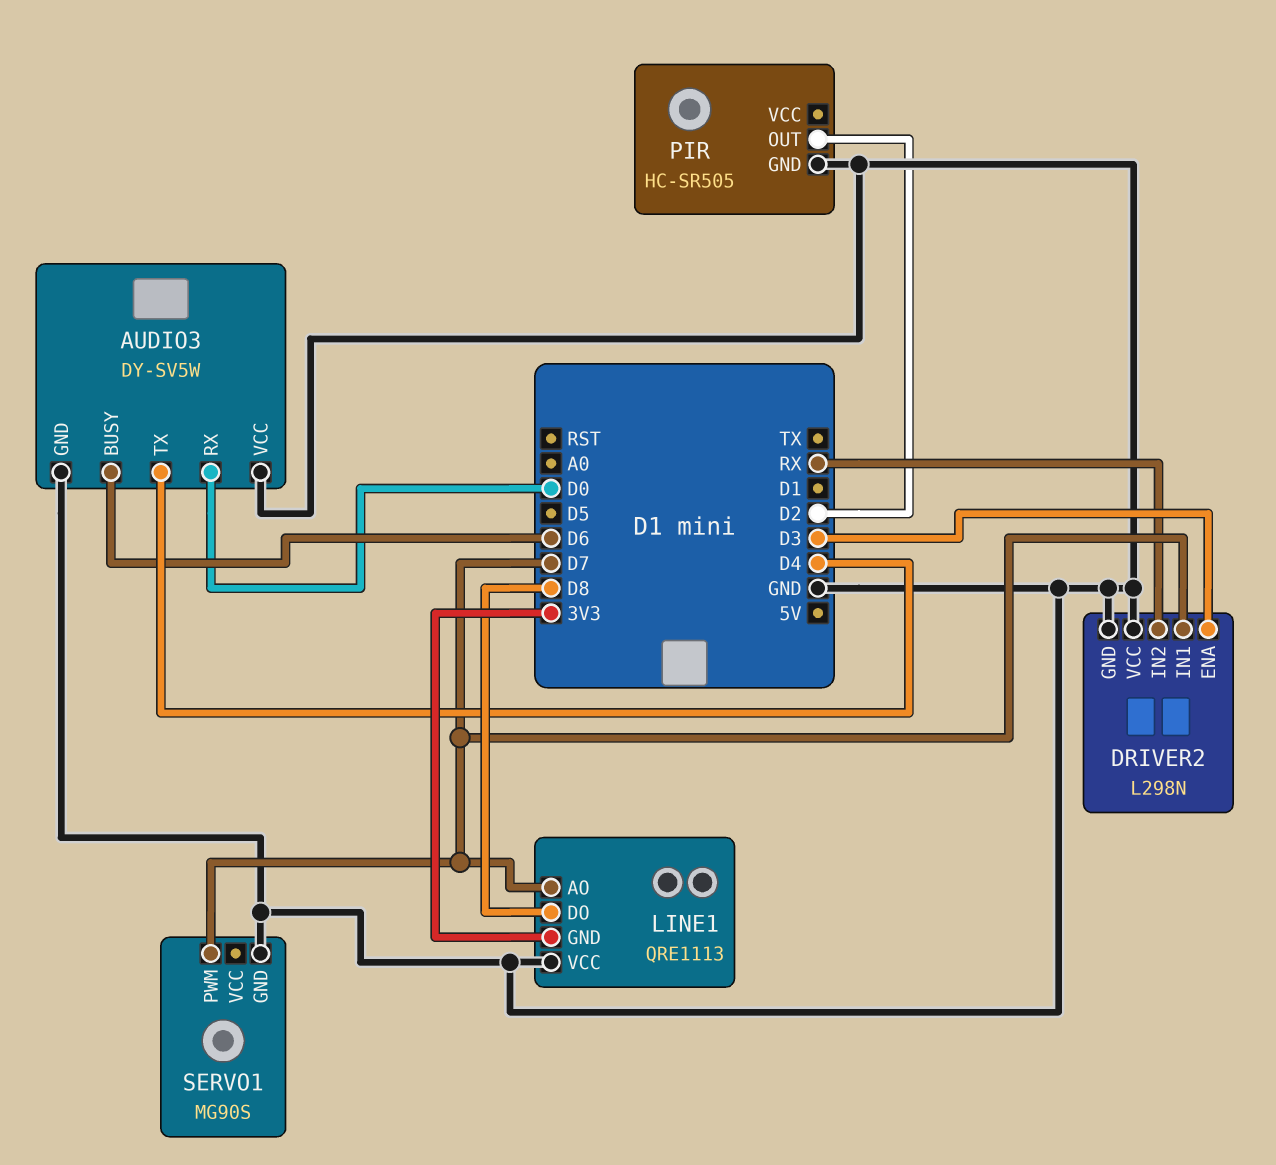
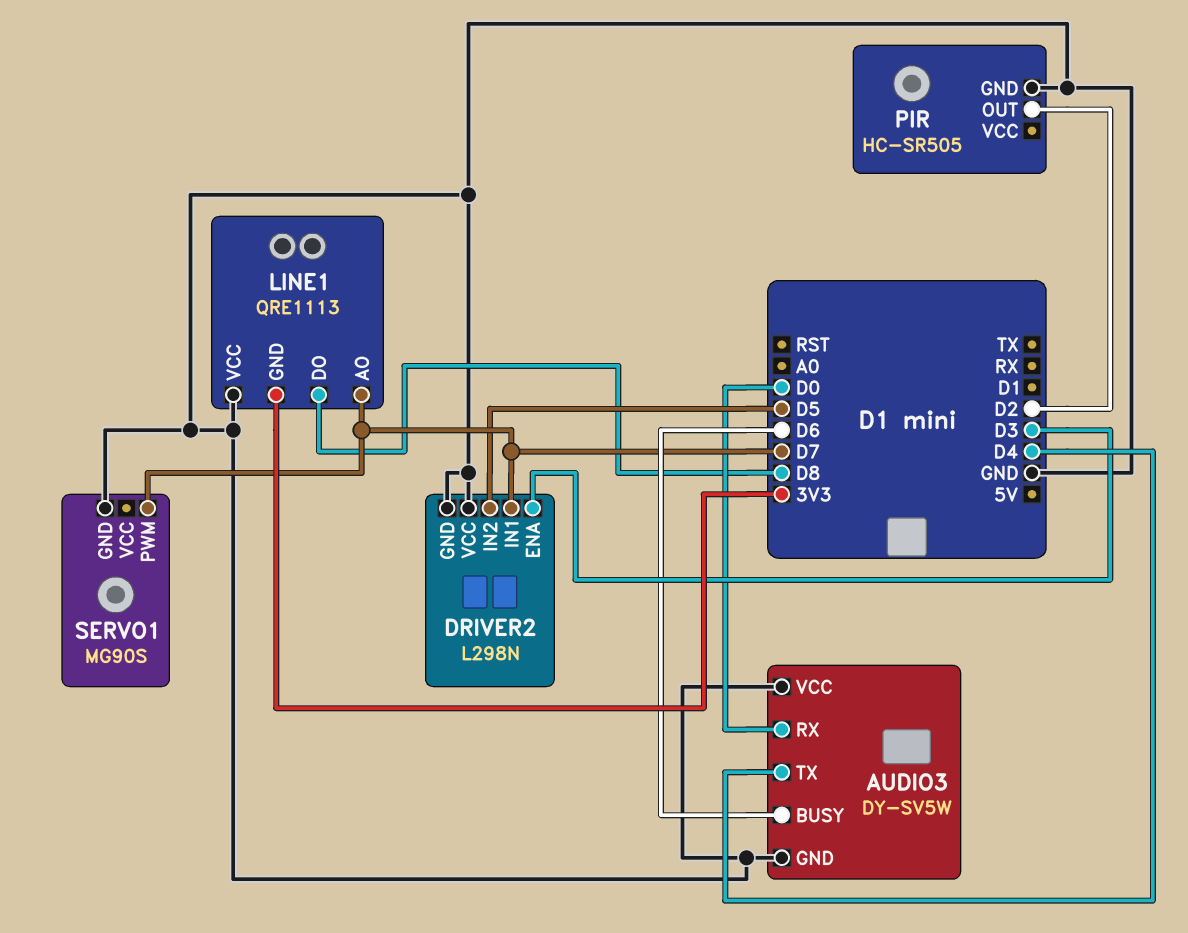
DRIVER2 pin IN2: RX -> D5

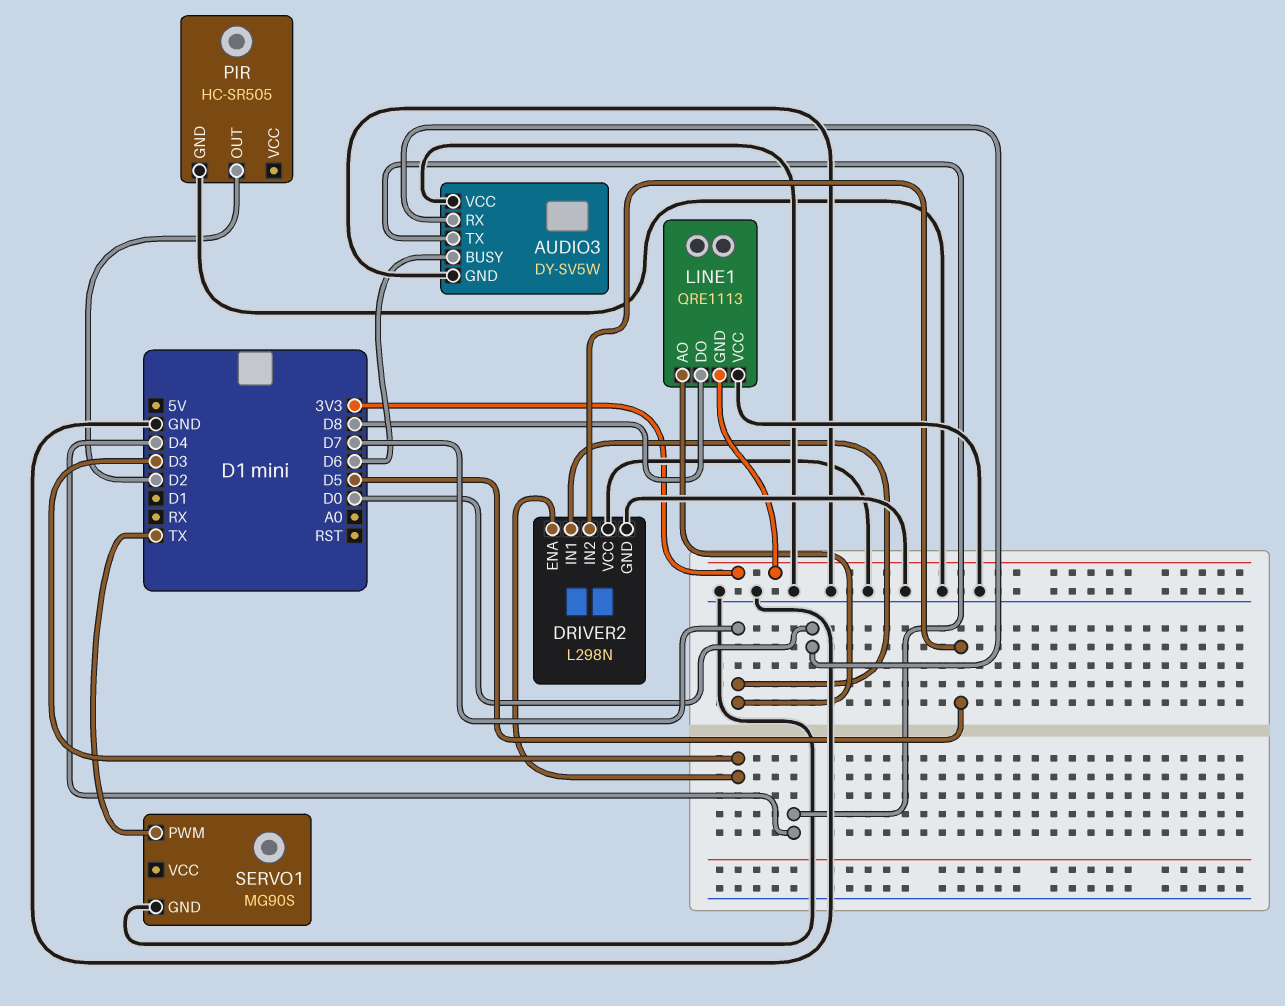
SERVO1 pin PWM: D7 -> TX

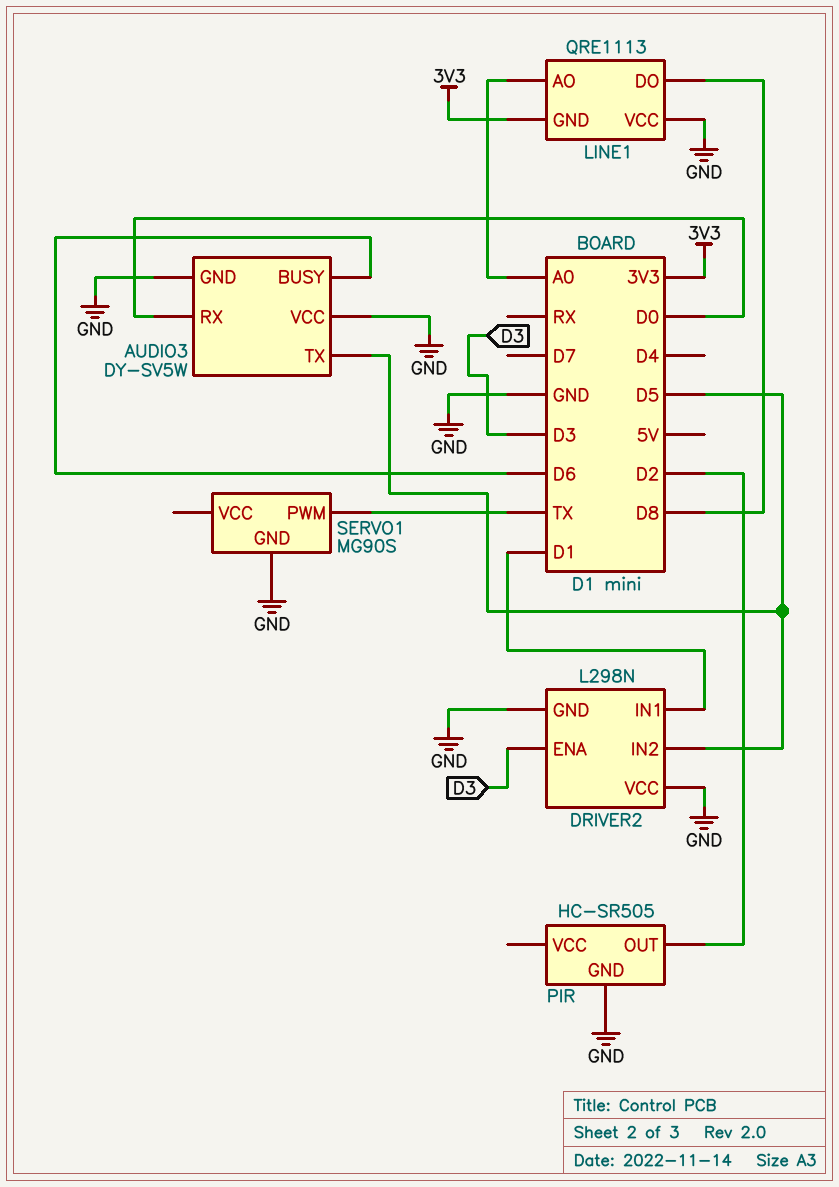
AUDIO3 pin TX: D4 -> D5
DRIVER2 pin IN1: D7 -> D1
LINE1 pin AO: D7 -> A0

